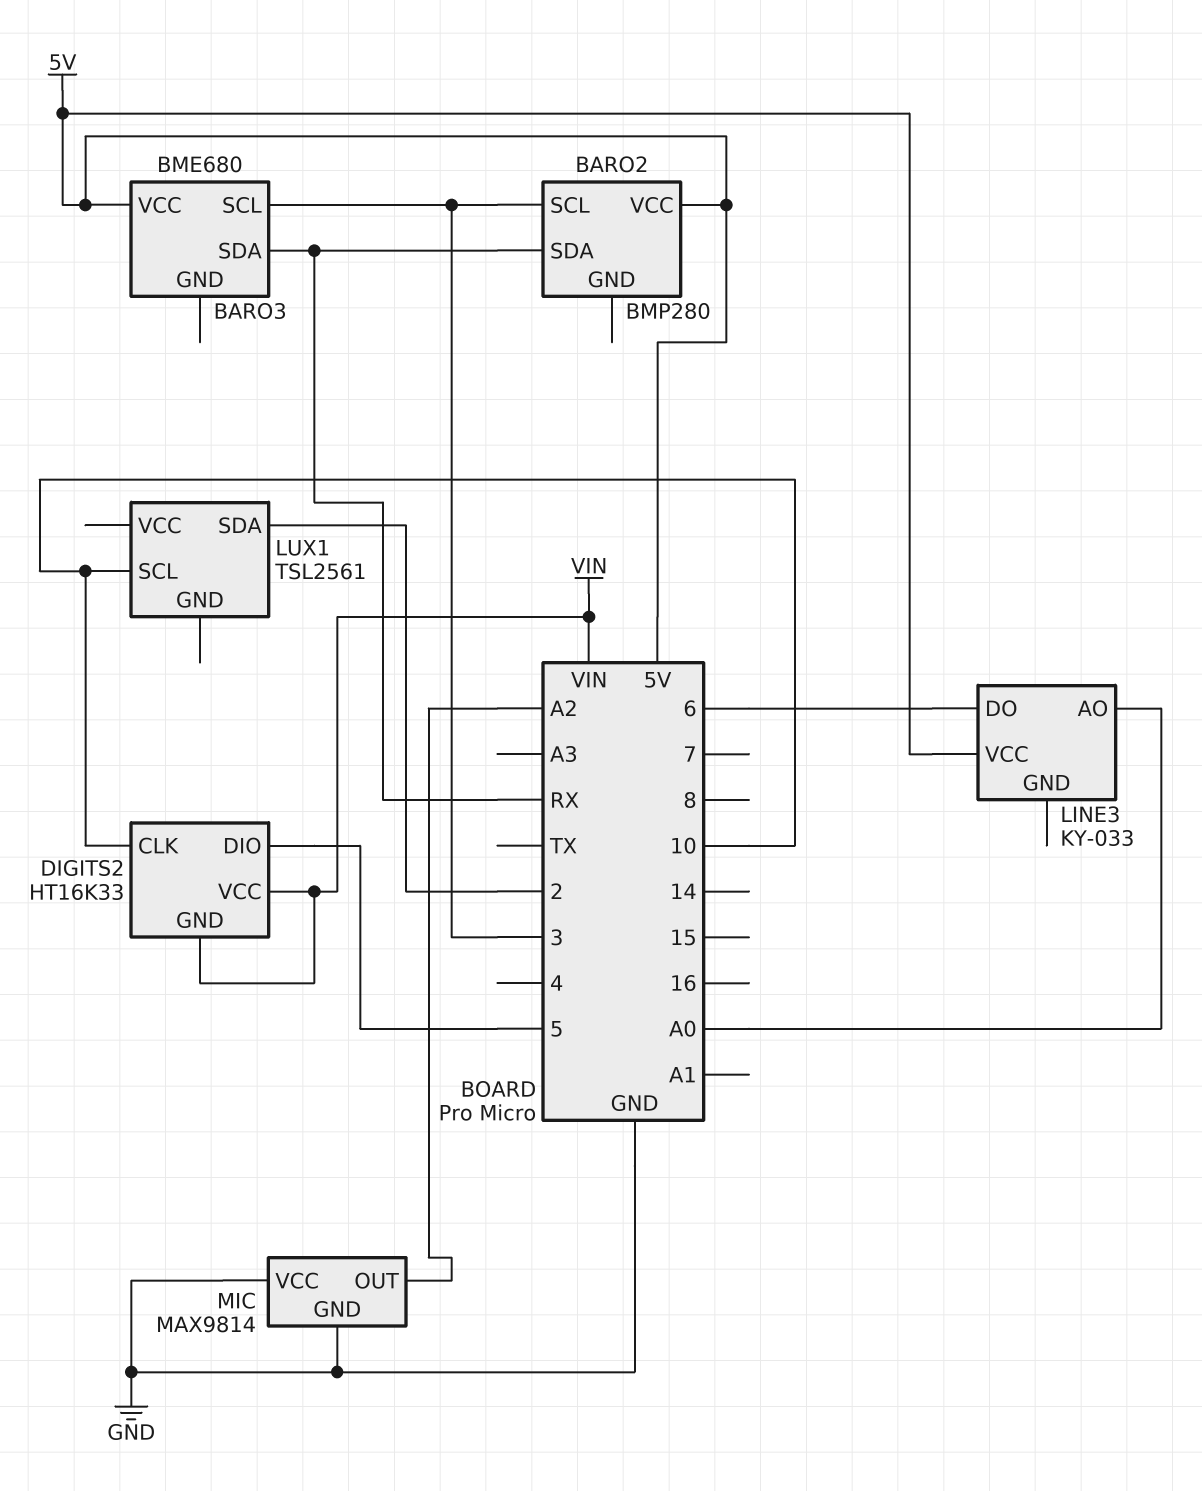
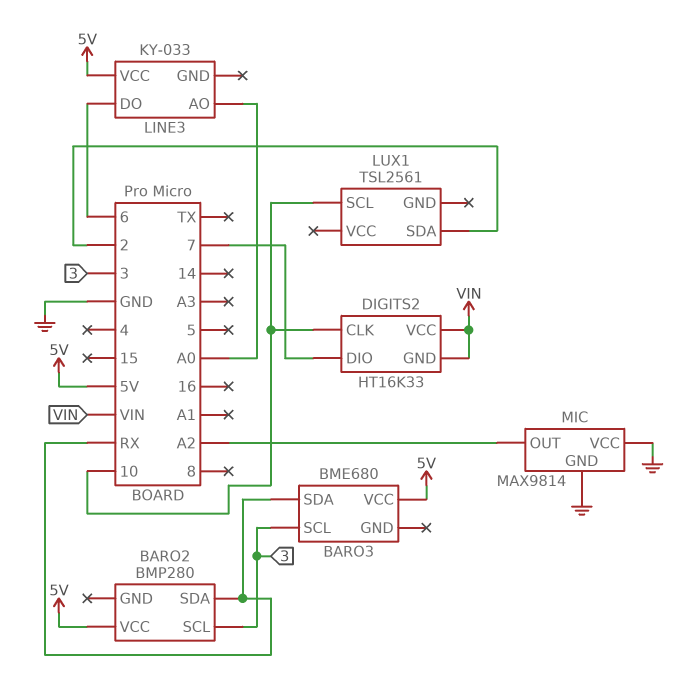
DIGITS2 pin DIO: 5 -> 7

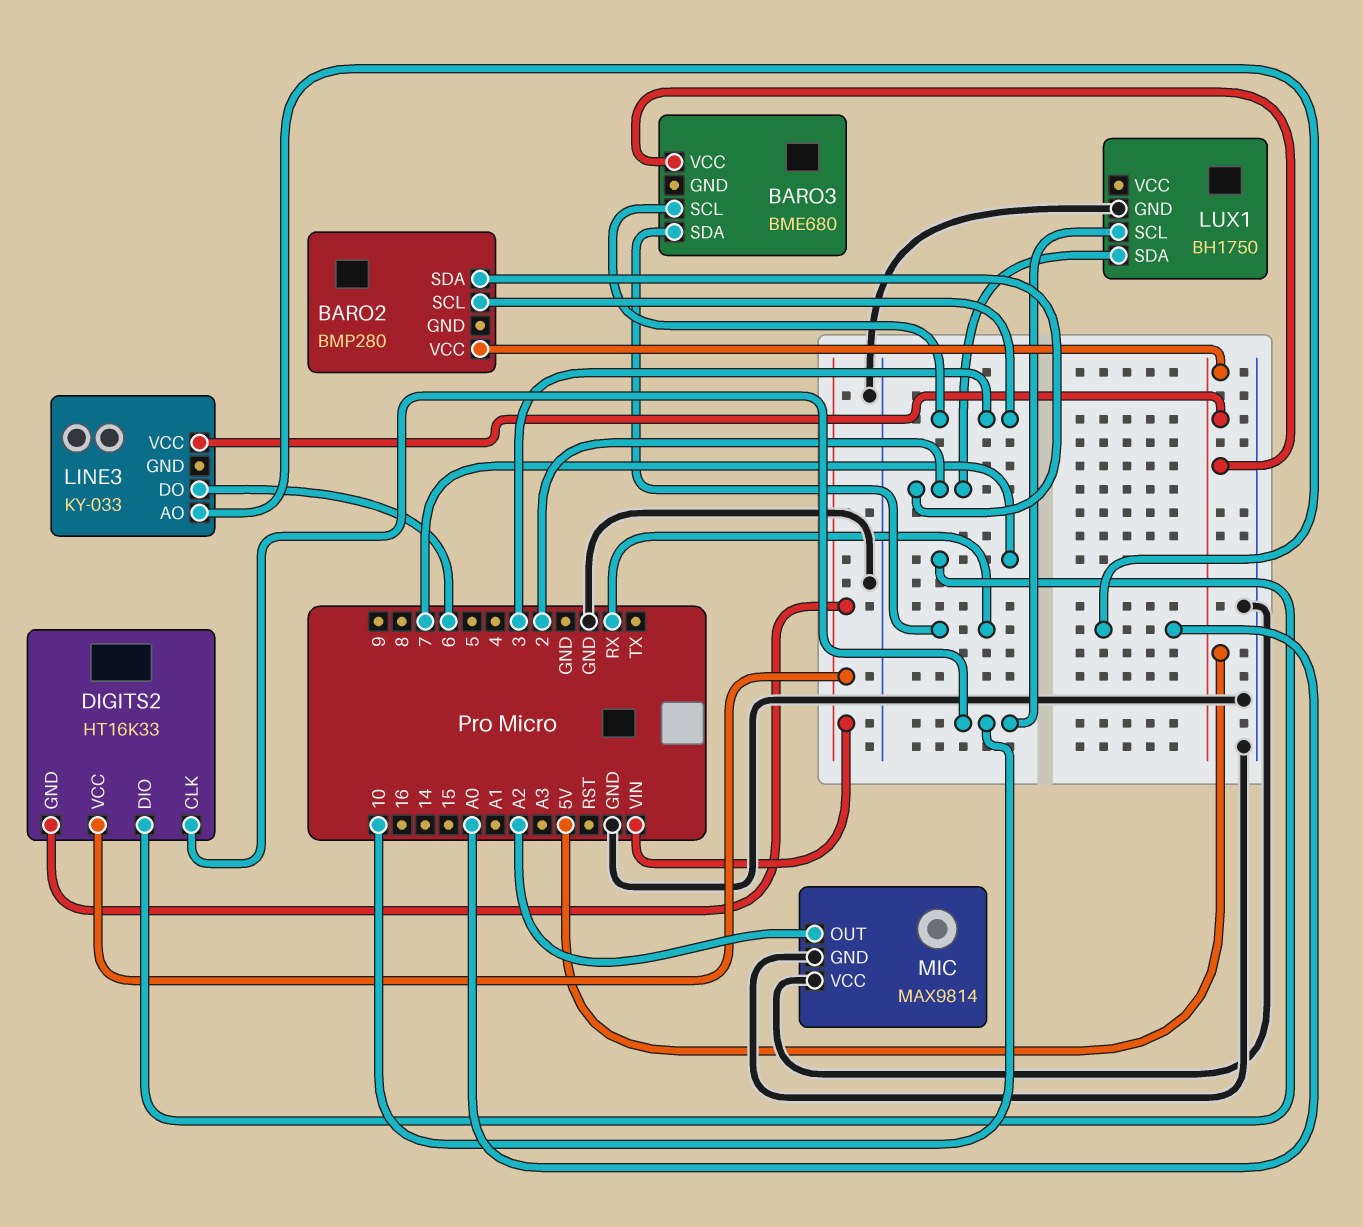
BARO2 pin SDA: RX -> 2
LUX1: TSL2561 -> BH1750
LUX1 pin GND: none -> GND

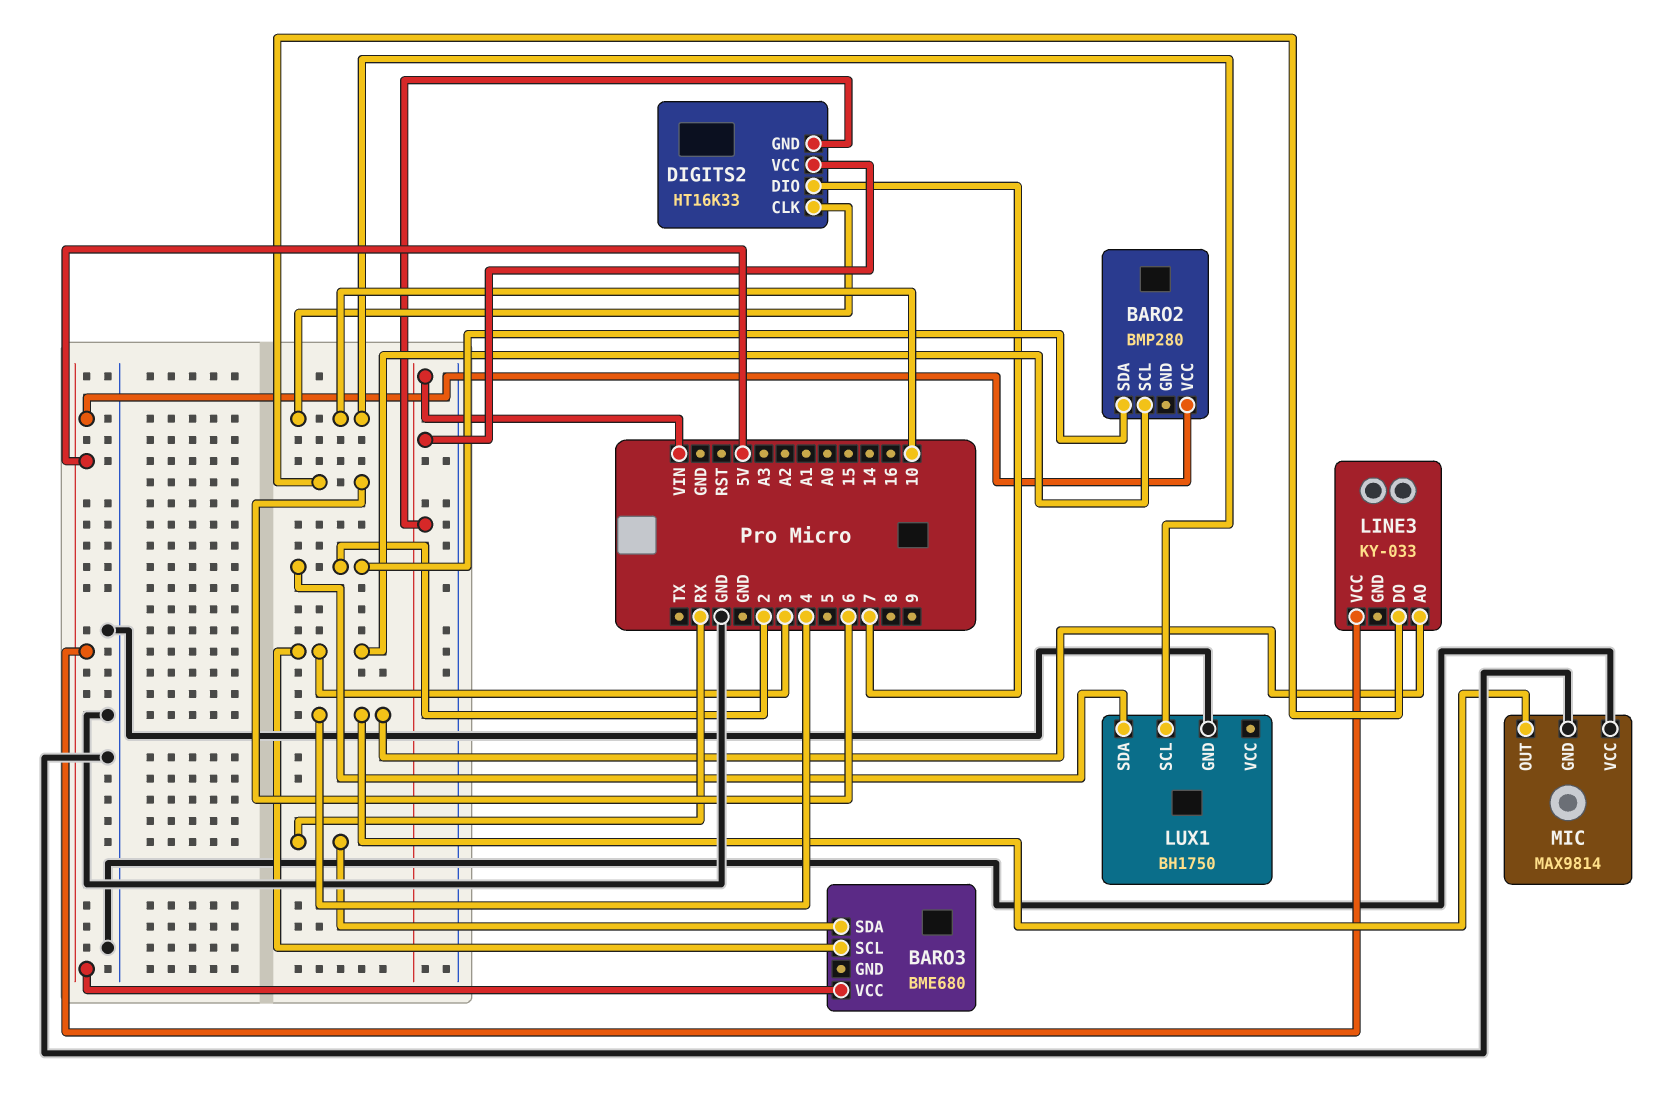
LINE3 pin AO: A0 -> 4
MIC pin OUT: A2 -> 4

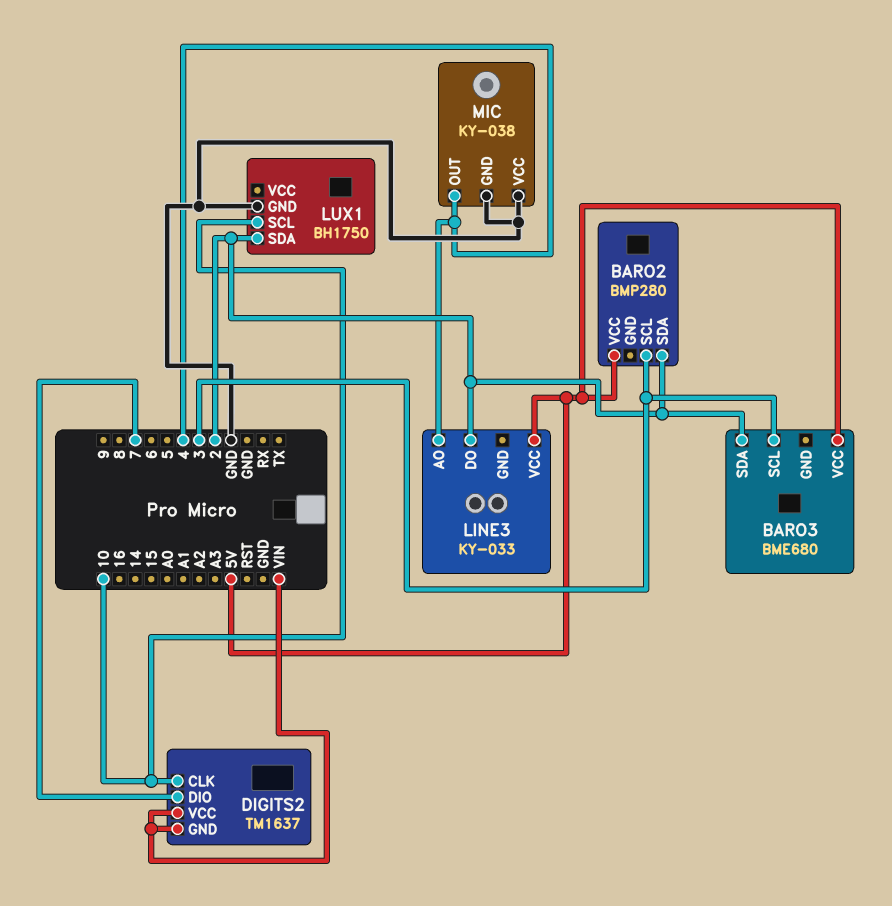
BARO3 pin SDA: RX -> 2
DIGITS2: HT16K33 -> TM1637
LINE3 pin DO: 6 -> 2
MIC: MAX9814 -> KY-038

